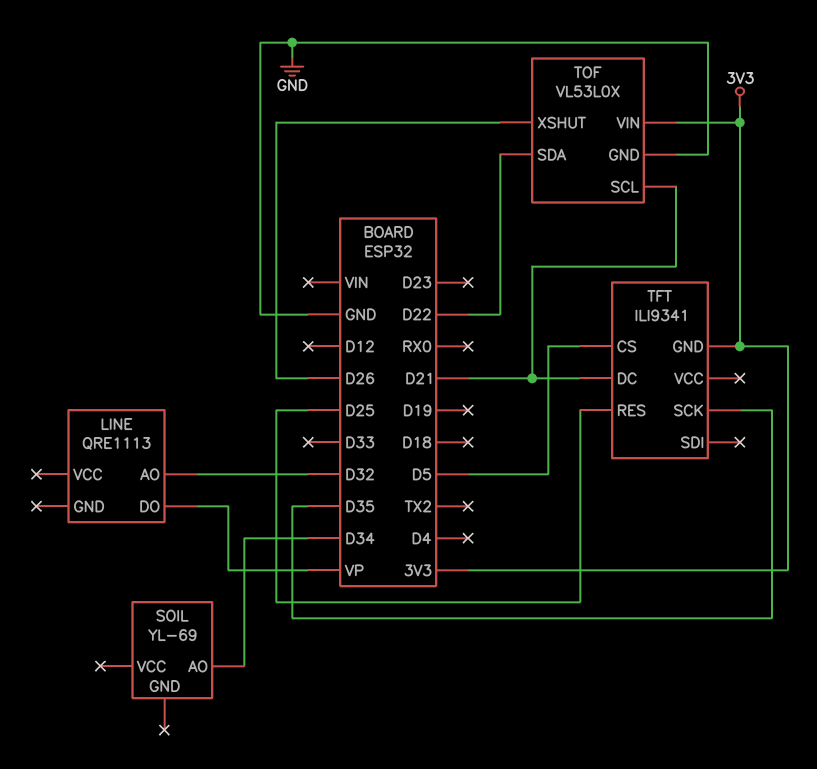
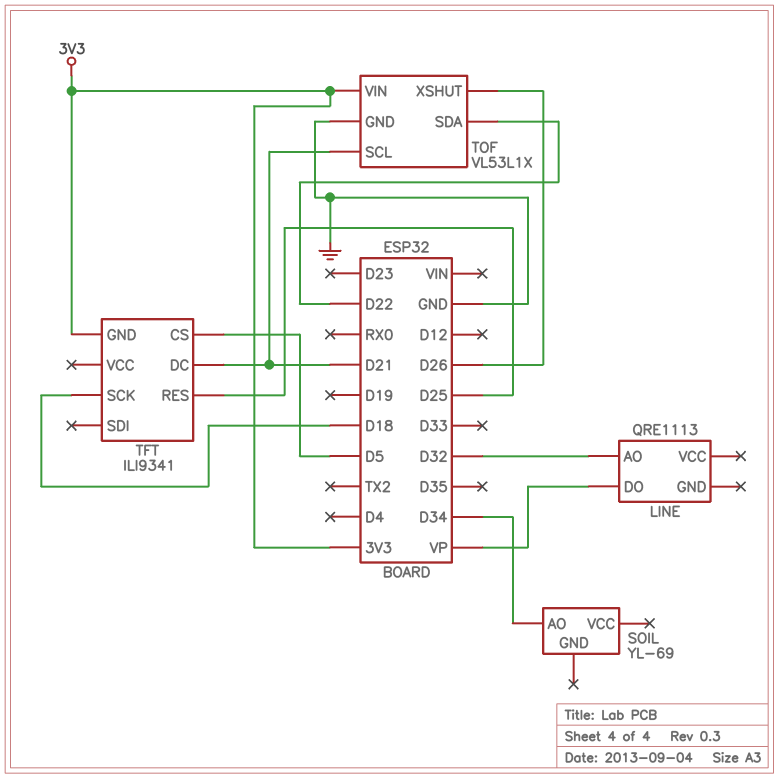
TFT pin SCK: D35 -> D18
TOF: VL53L0X -> VL53L1X

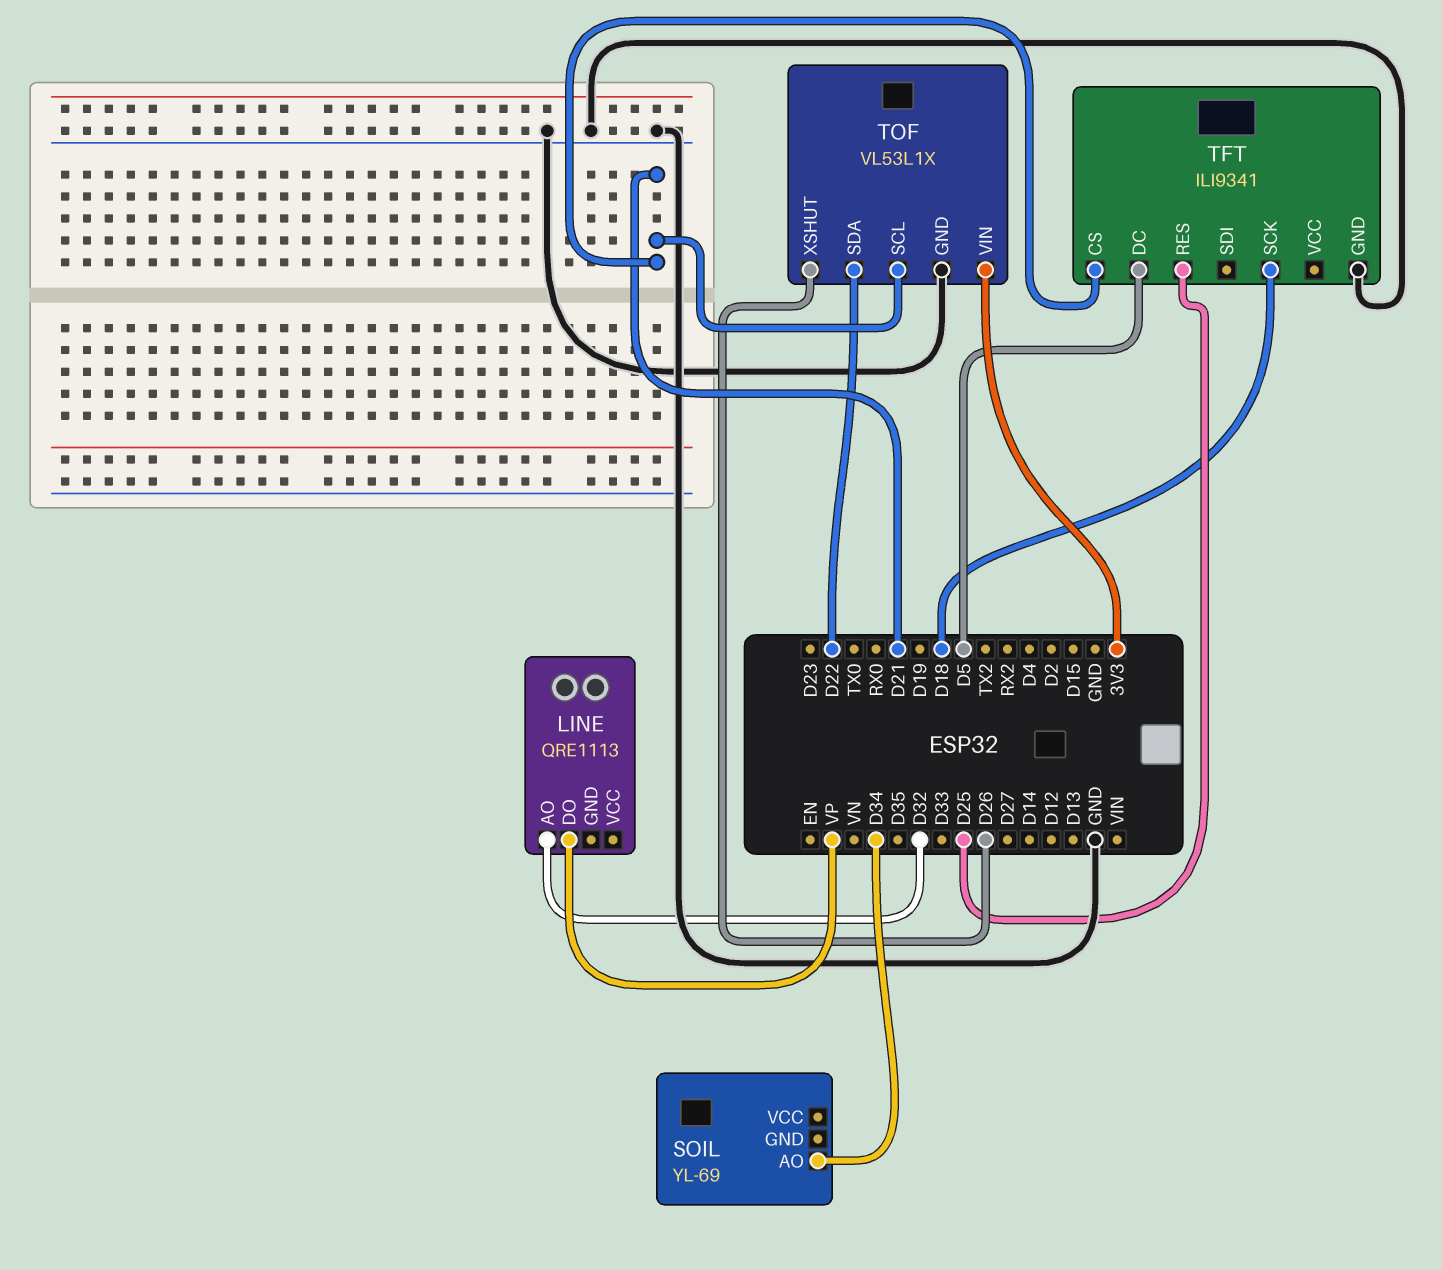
TFT pin CS: D5 -> D21
TFT pin DC: D21 -> D5
TFT pin GND: 3V3 -> GND

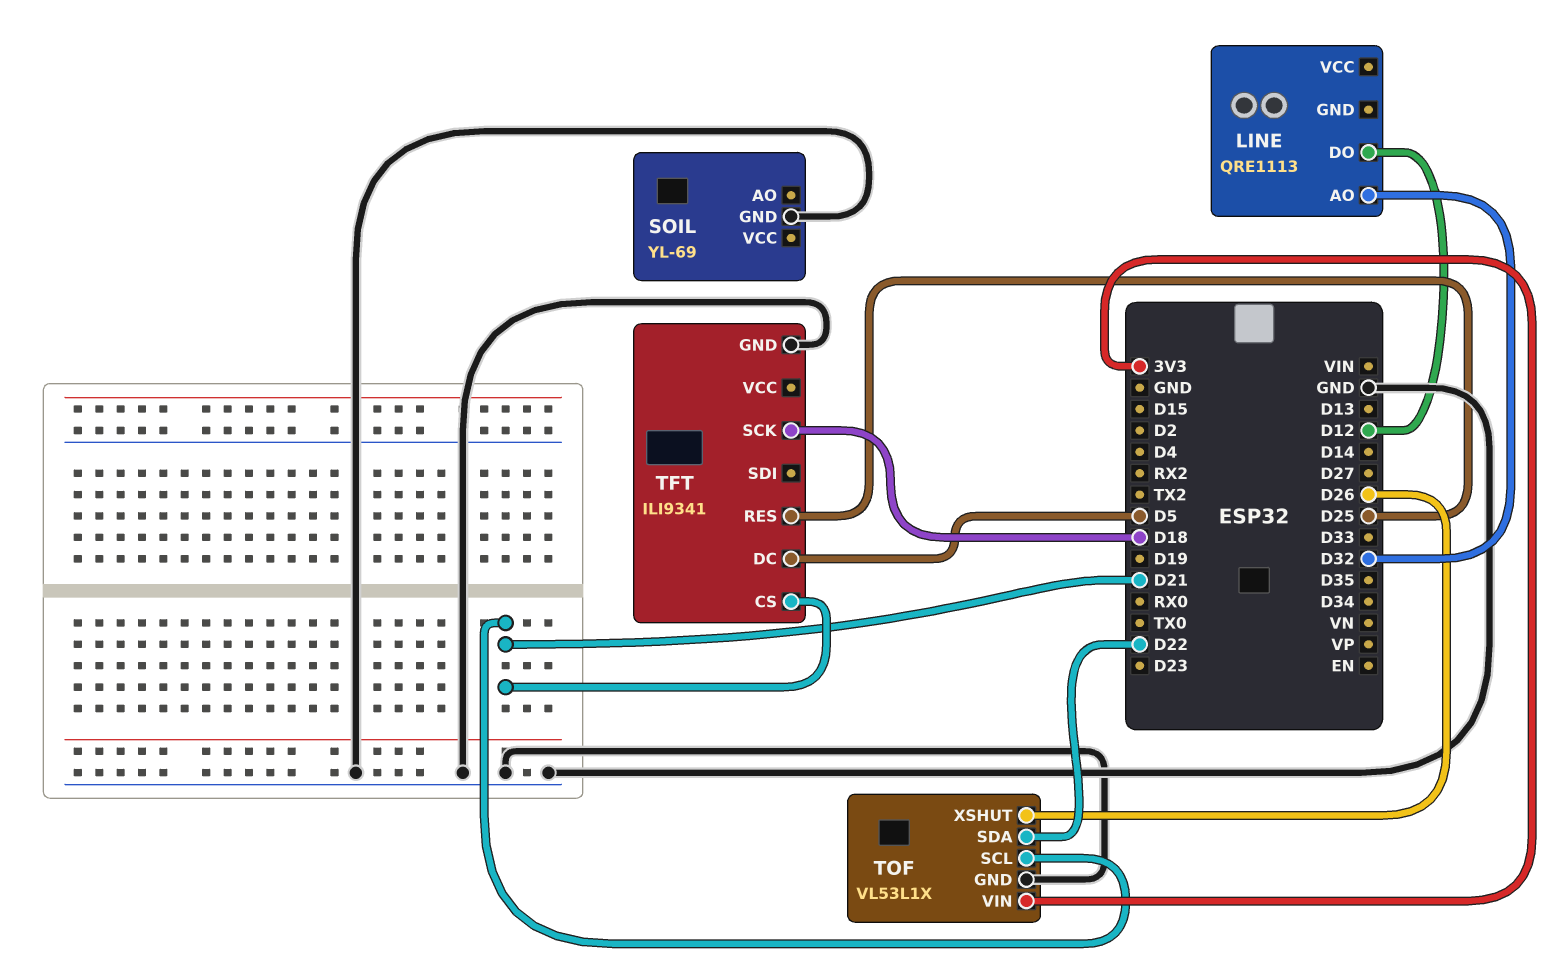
LINE pin DO: VP -> D12
SOIL pin AO: D34 -> none
SOIL pin GND: none -> GND

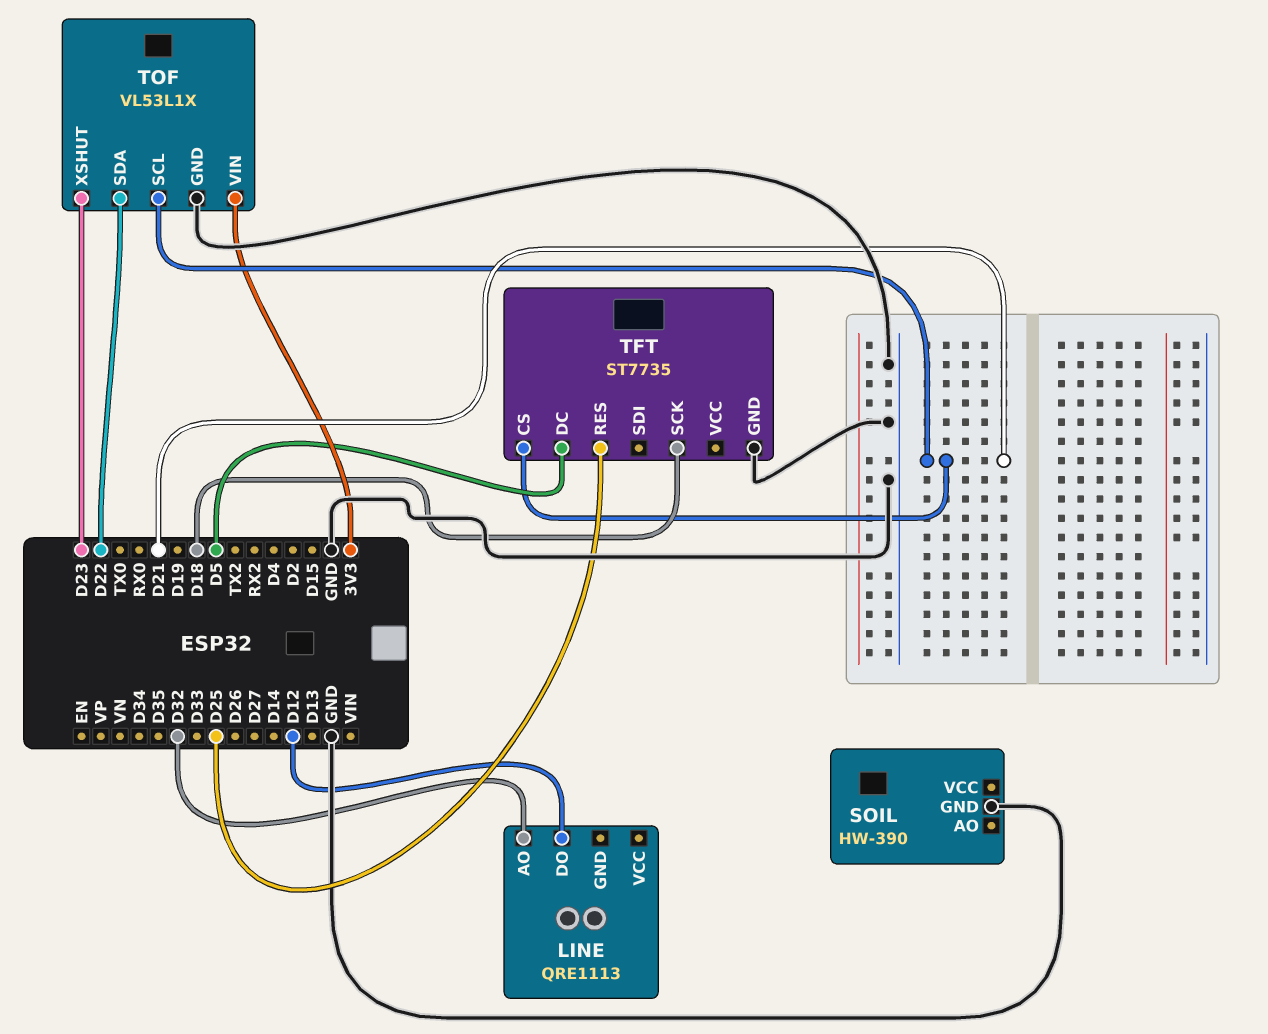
SOIL: YL-69 -> HW-390
TFT: ILI9341 -> ST7735
TOF pin XSHUT: D26 -> D23

